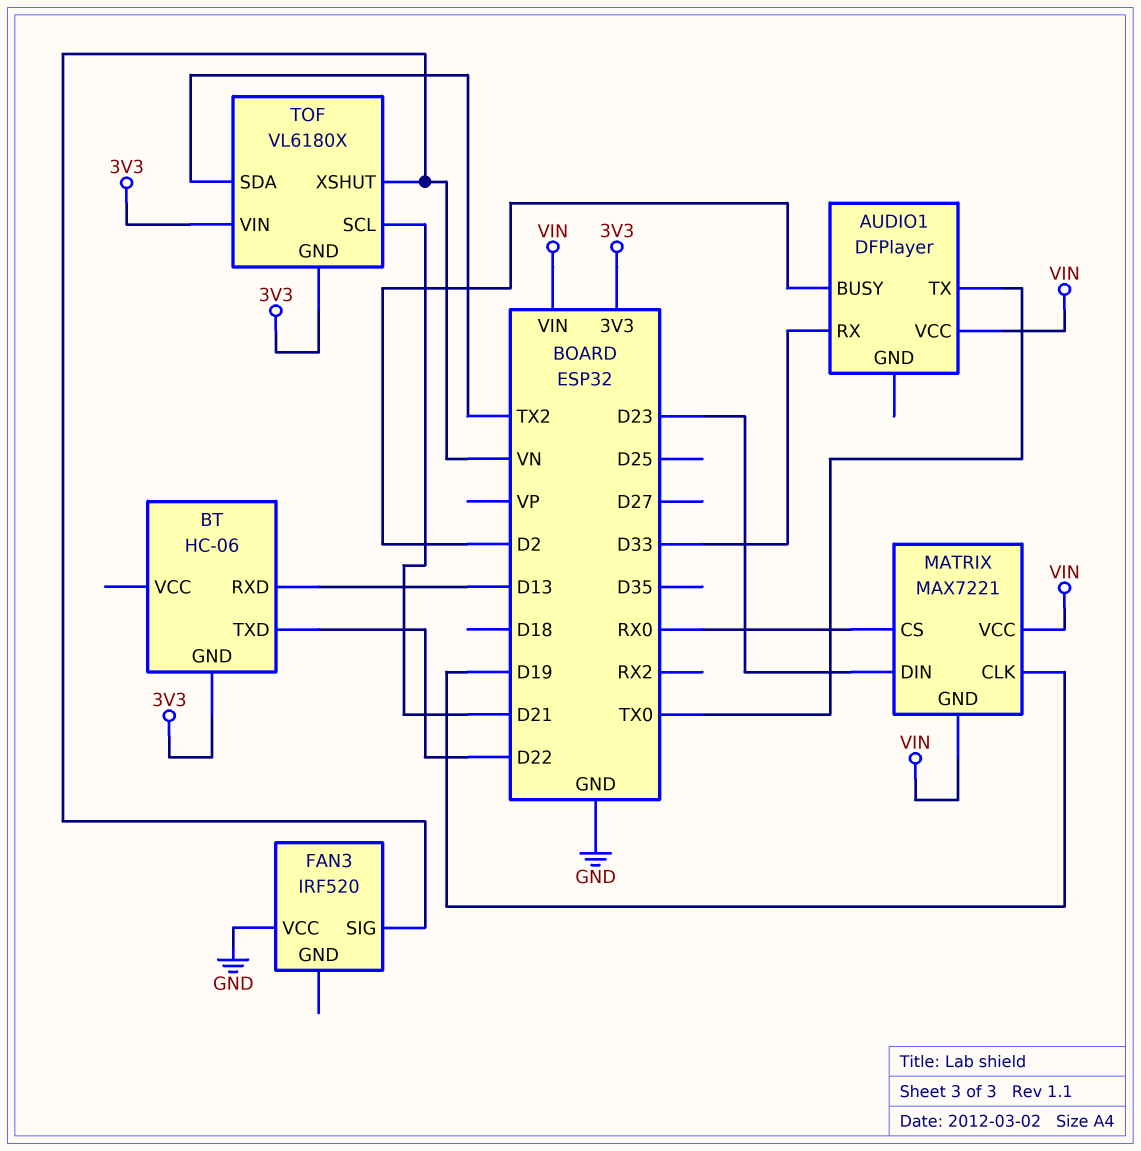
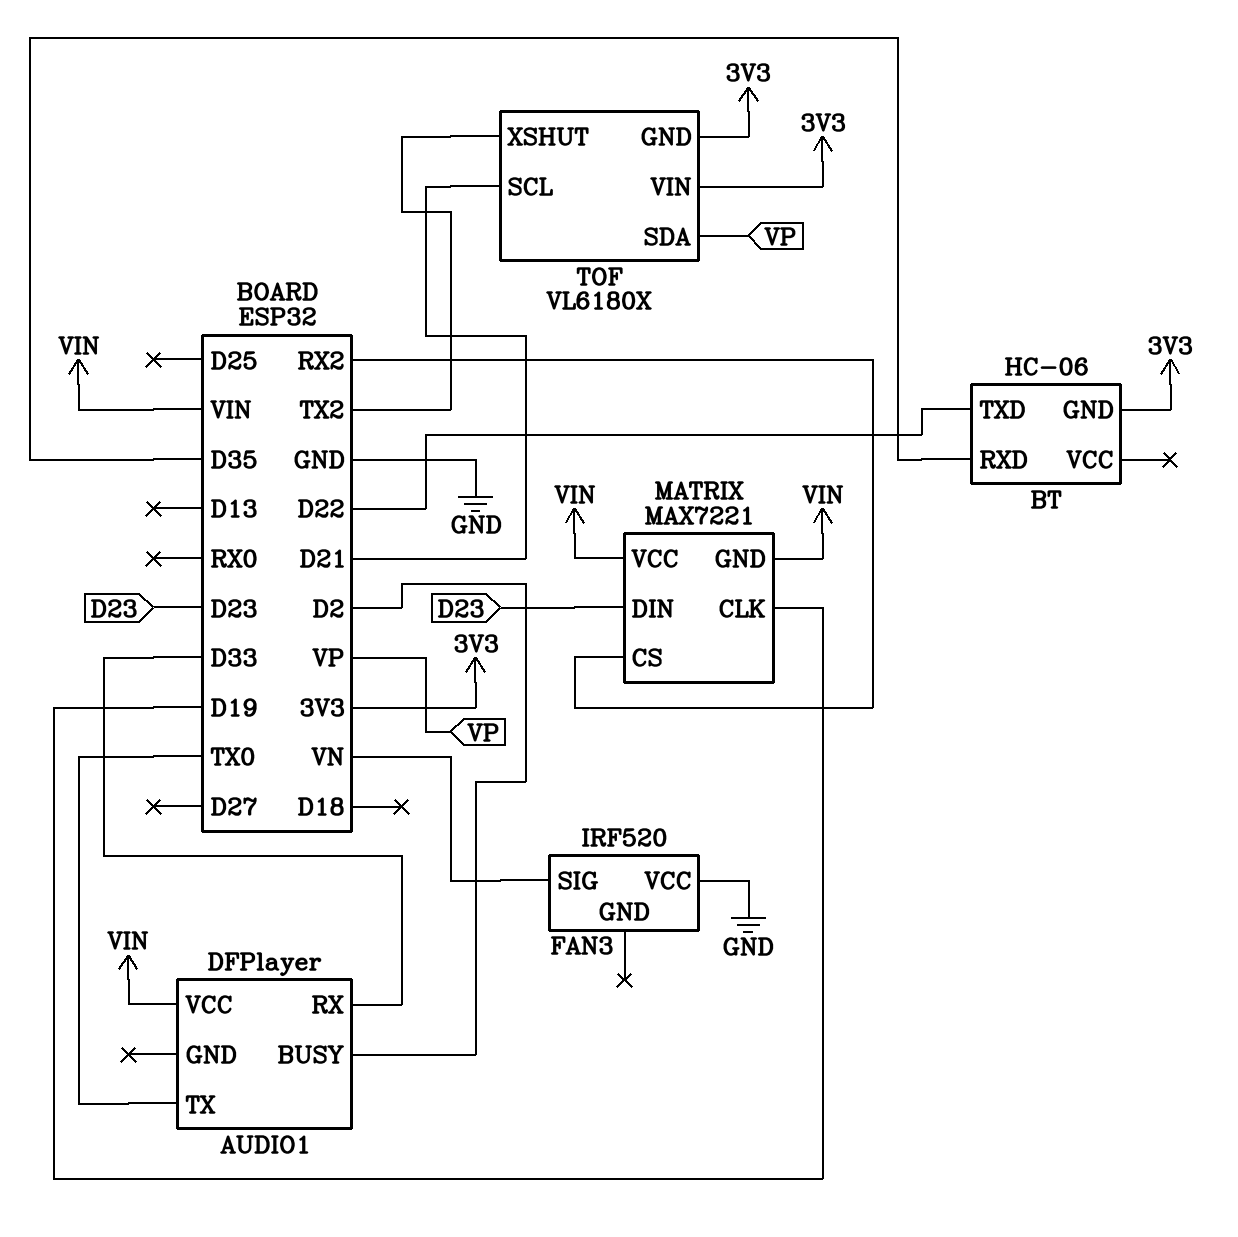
BT pin RXD: D13 -> D35
MATRIX pin CS: RX0 -> RX2
TOF pin SDA: TX2 -> VP
TOF pin XSHUT: VN -> TX2

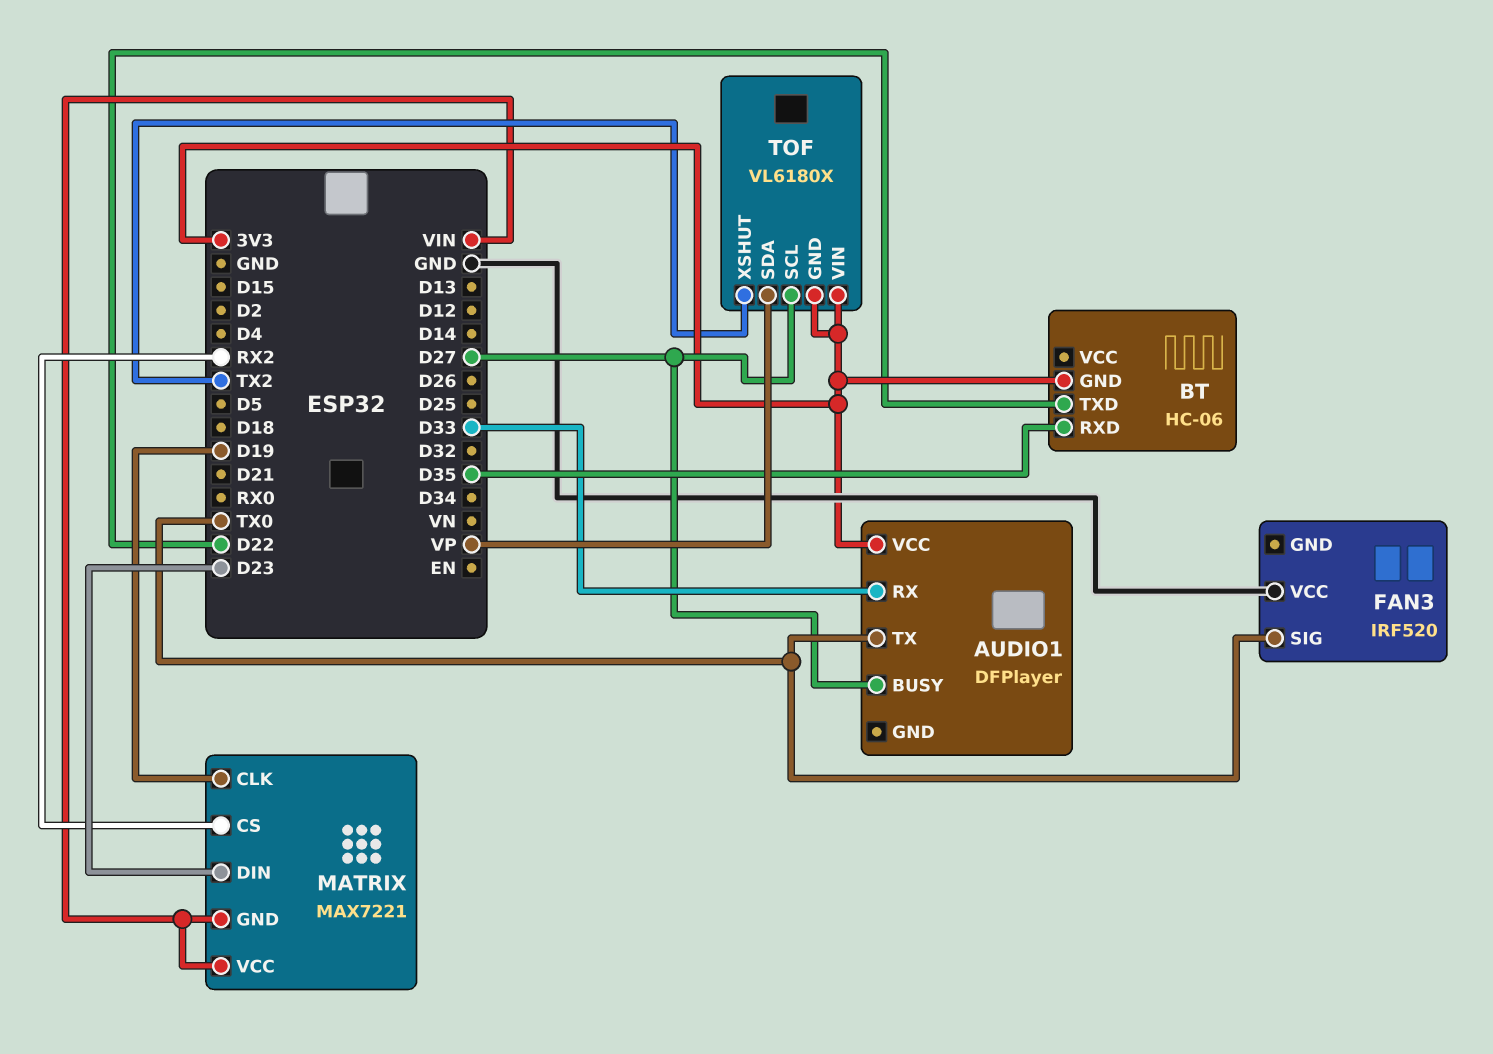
AUDIO1 pin BUSY: D2 -> D27
AUDIO1 pin VCC: VIN -> 3V3
FAN3 pin SIG: VN -> TX0
TOF pin SCL: D21 -> D27

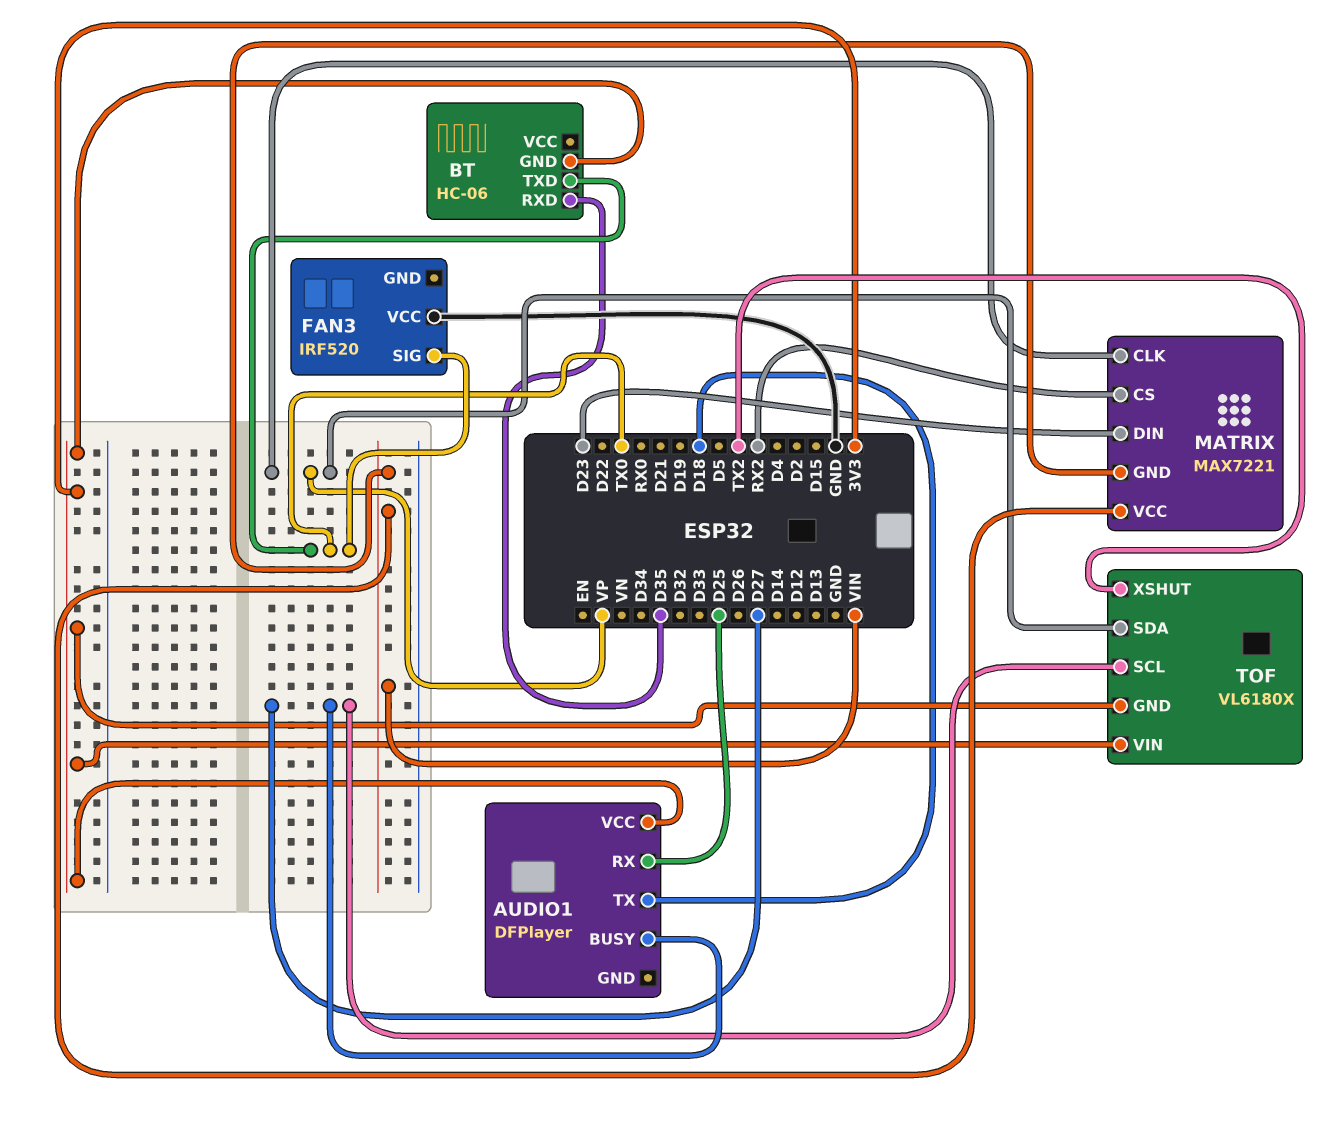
AUDIO1 pin RX: D33 -> D25
AUDIO1 pin TX: TX0 -> D18
BT pin TXD: D22 -> TX0
MATRIX pin CLK: D19 -> VP

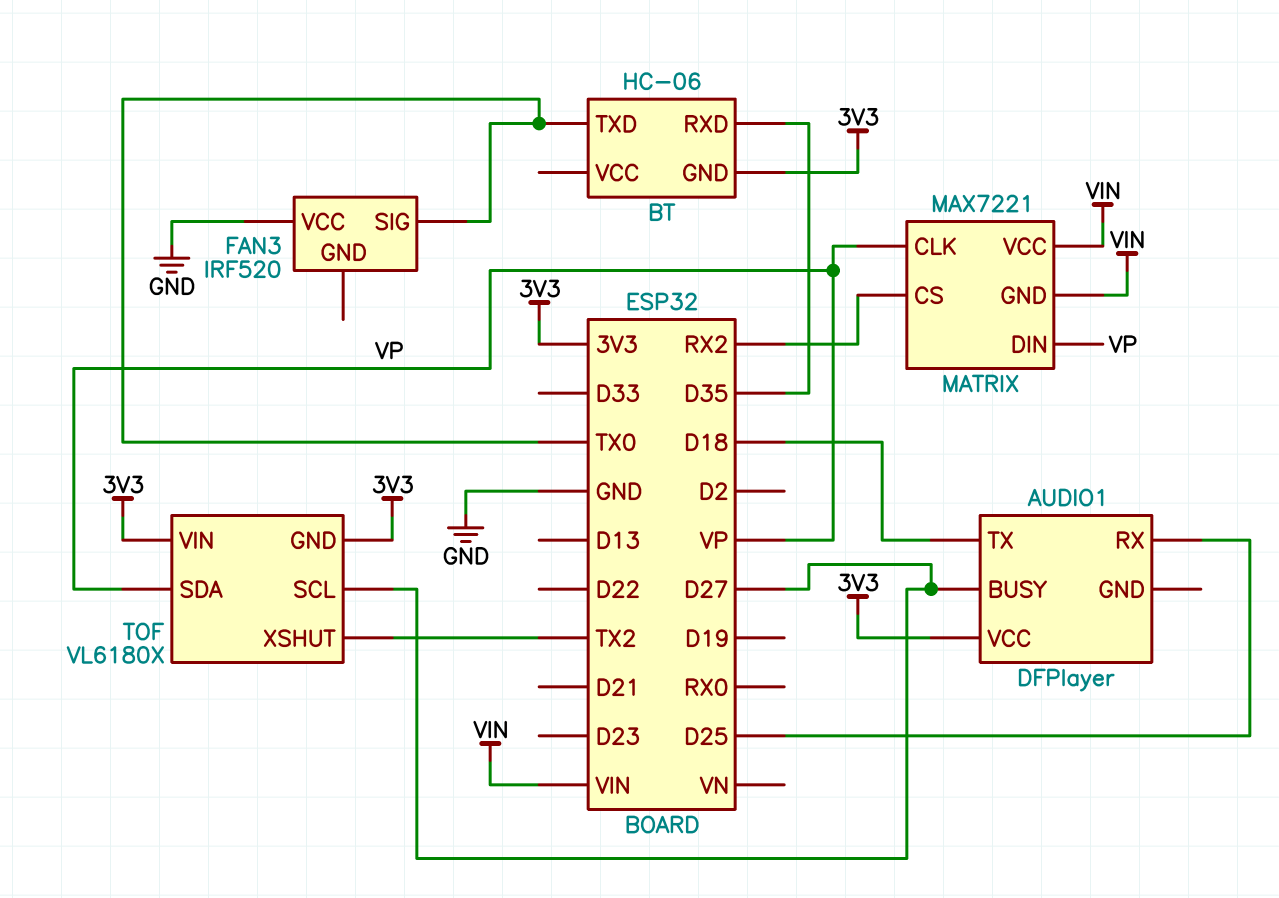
MATRIX pin DIN: D23 -> VP

